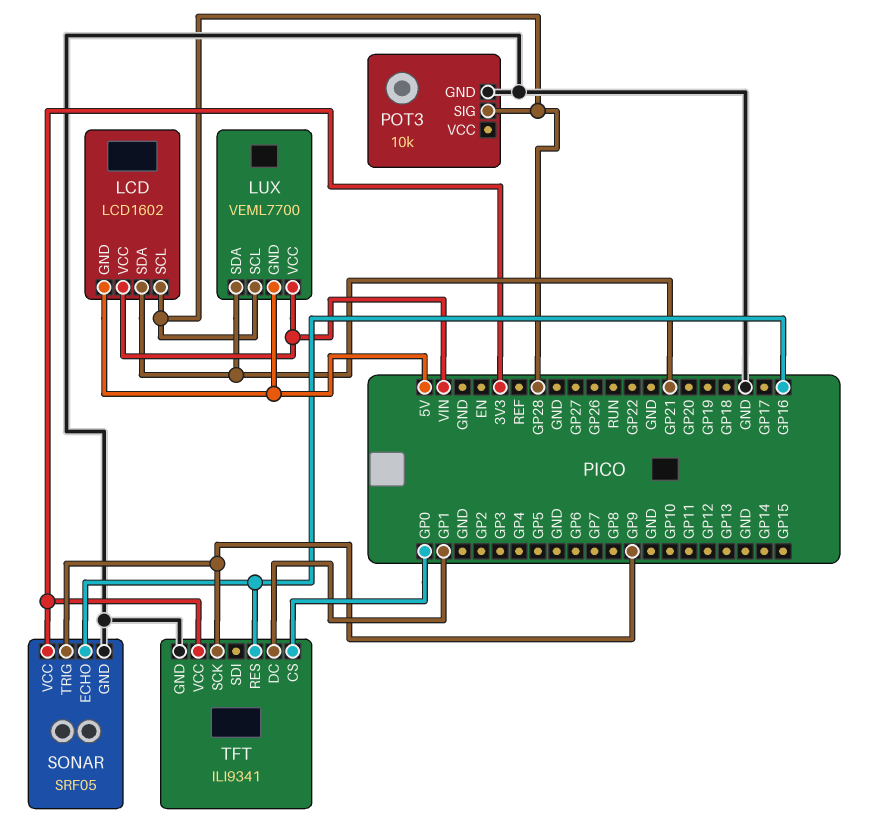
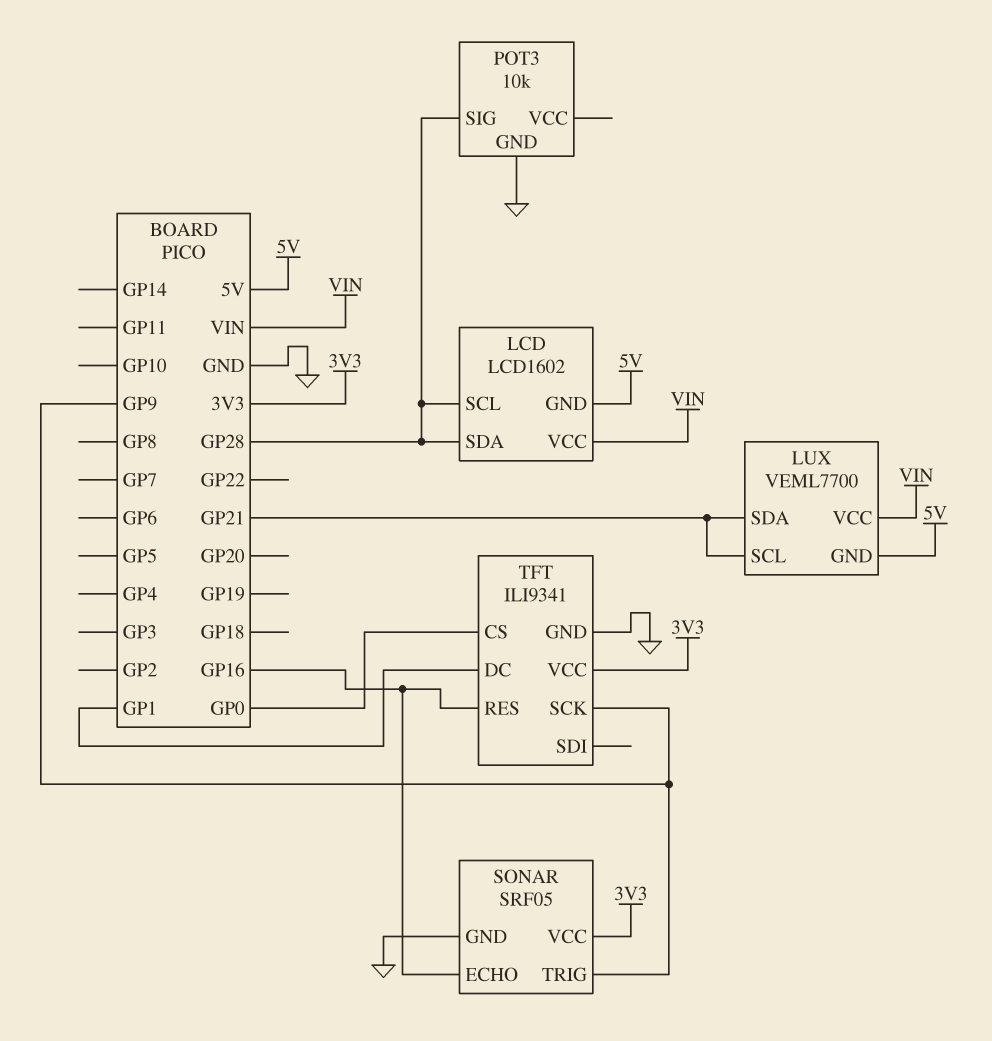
LCD pin SDA: GP21 -> GP28
LUX pin SCL: GP28 -> GP21

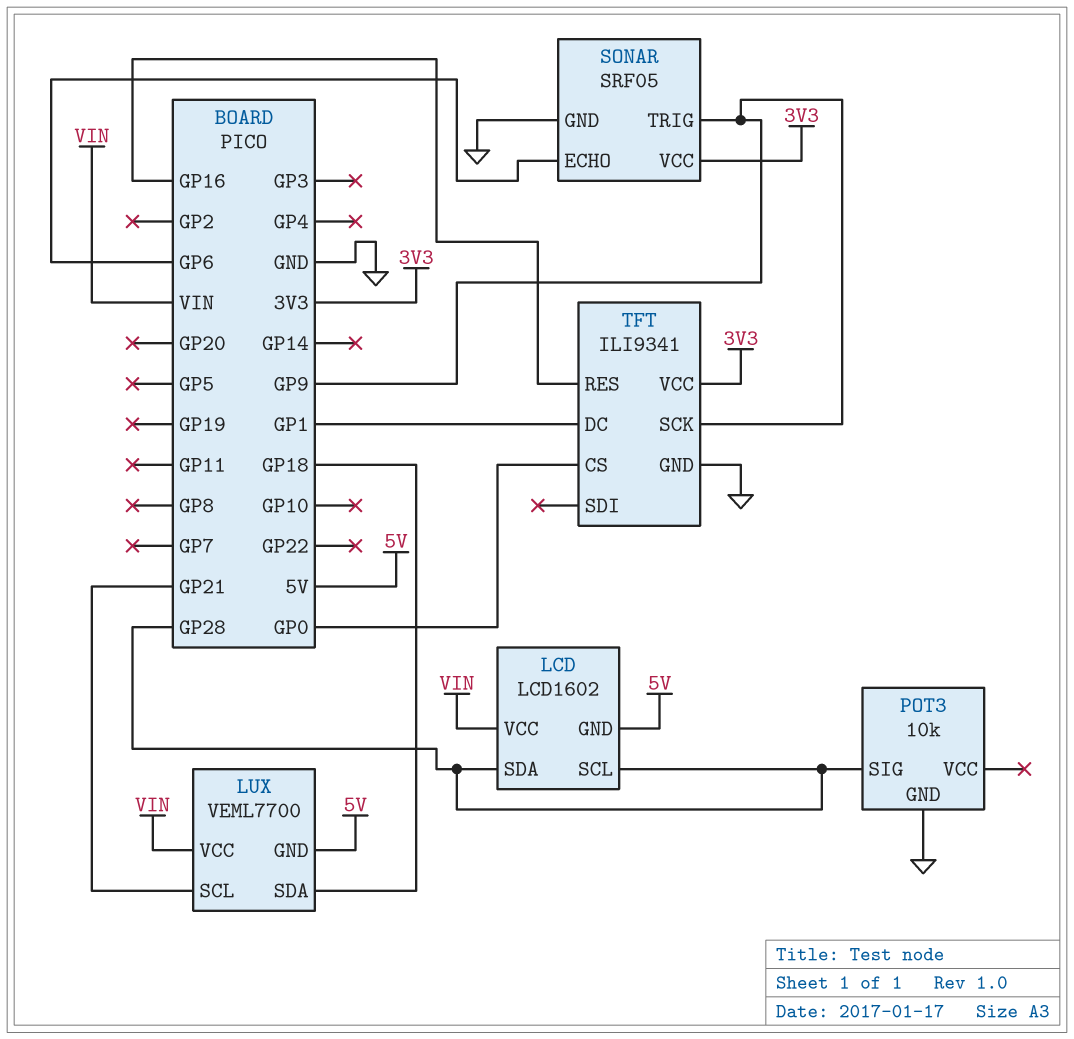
LUX pin SDA: GP21 -> GP18
SONAR pin ECHO: GP16 -> GP6

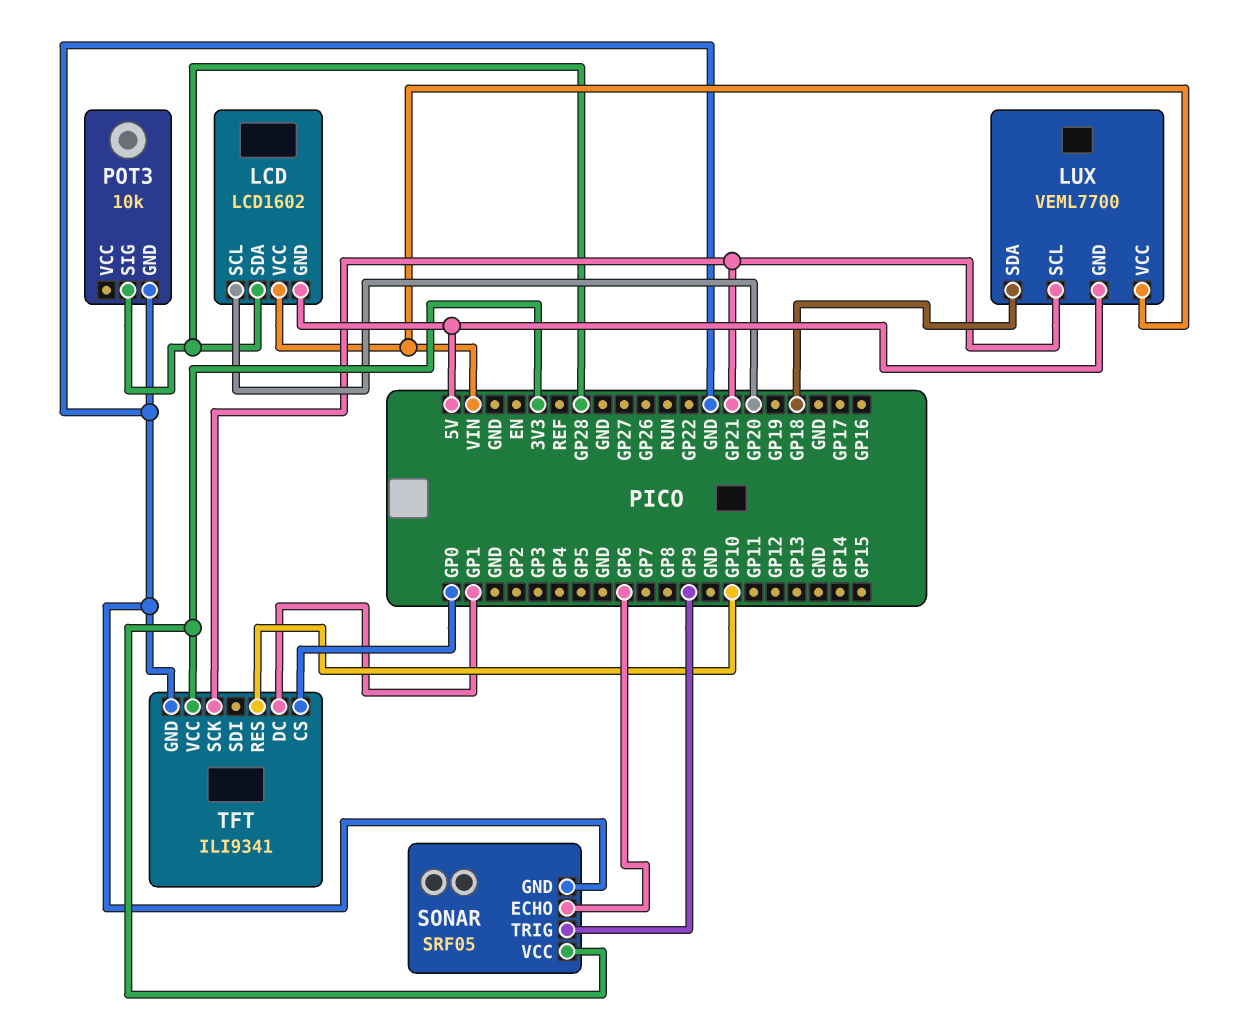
LCD pin SCL: GP28 -> GP20
TFT pin RES: GP16 -> GP10
TFT pin SCK: GP9 -> GP21

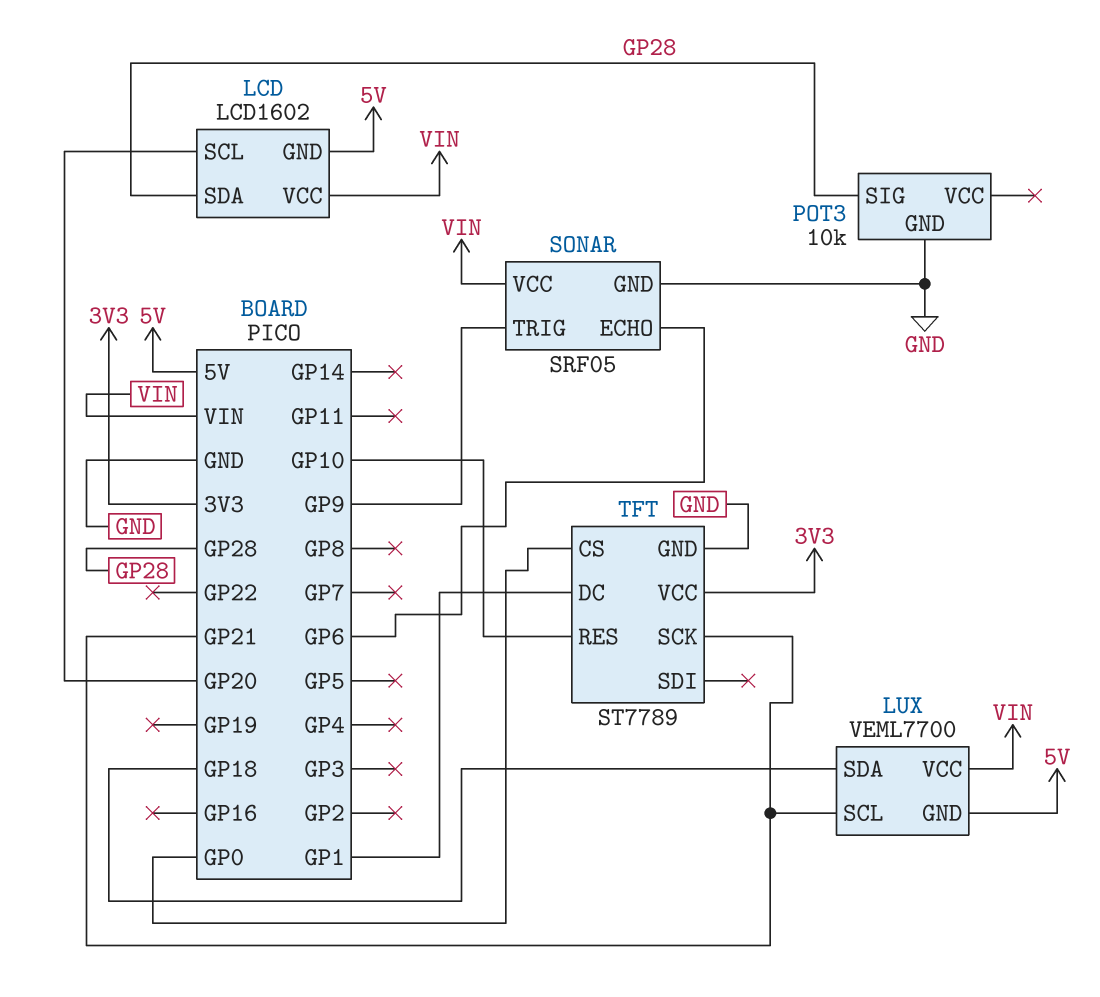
SONAR pin VCC: 3V3 -> VIN
TFT: ILI9341 -> ST7789

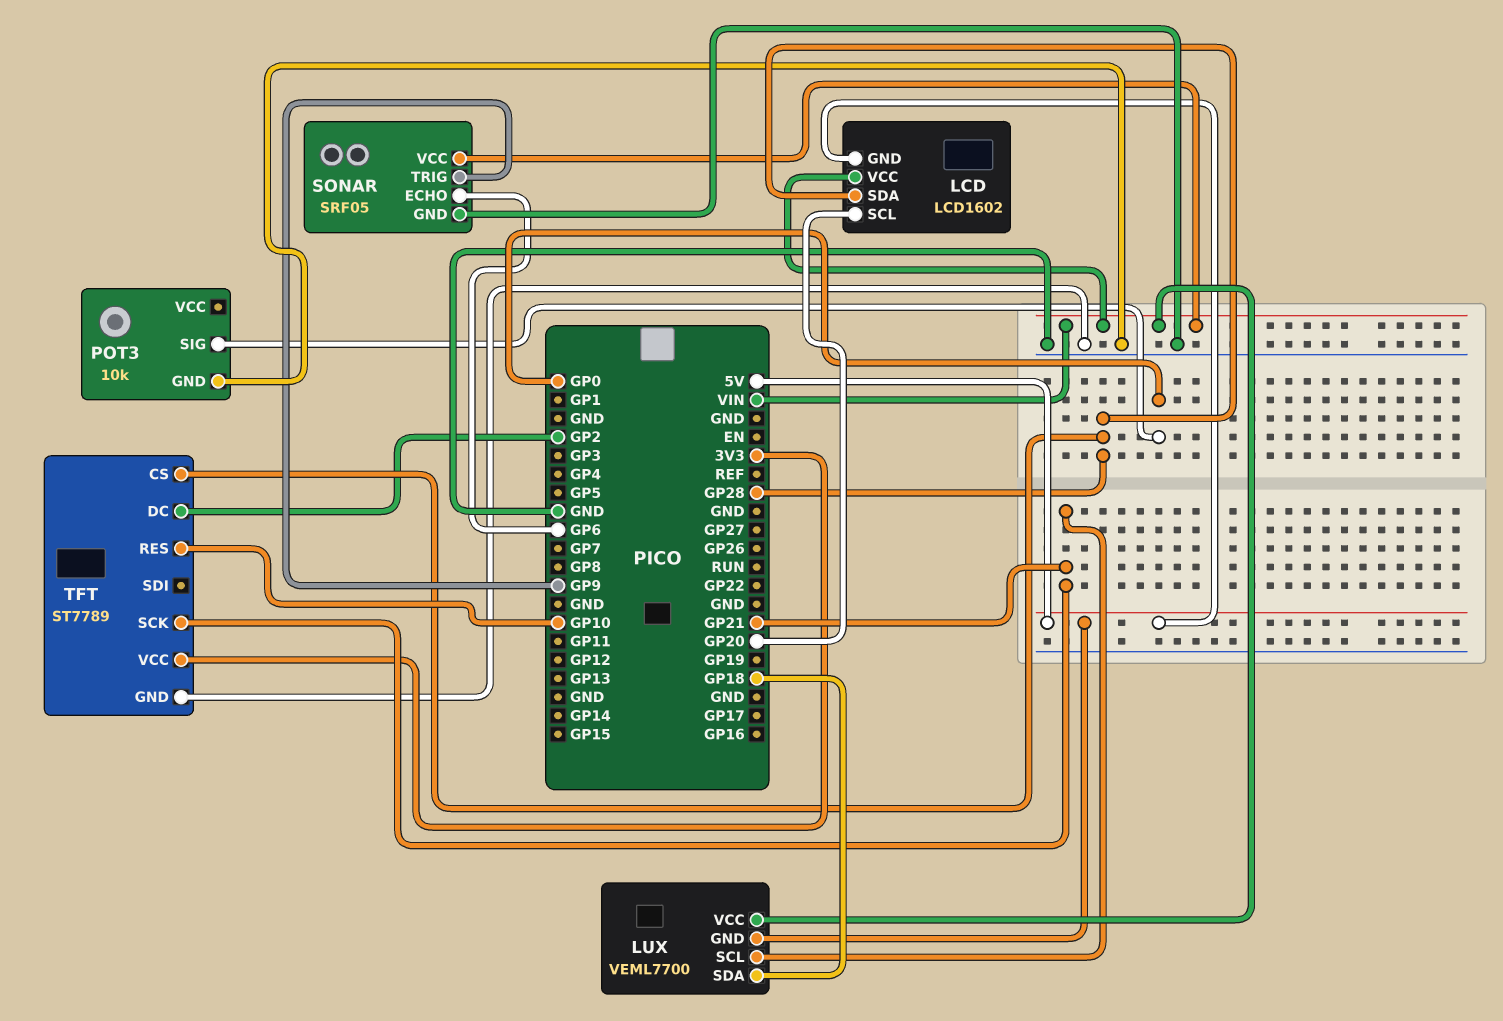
POT3 pin SIG: GP28 -> GP0
TFT pin CS: GP0 -> GP28
TFT pin DC: GP1 -> GP2

